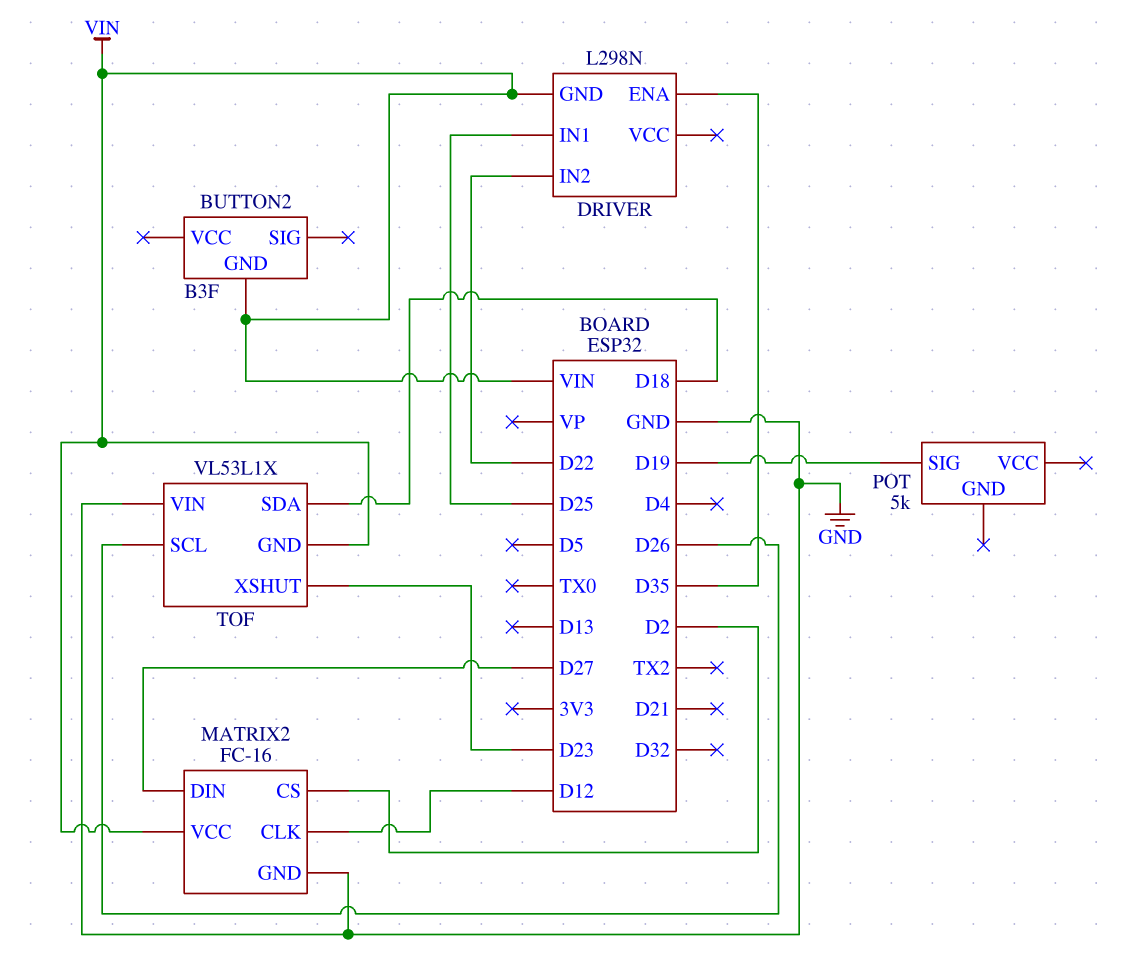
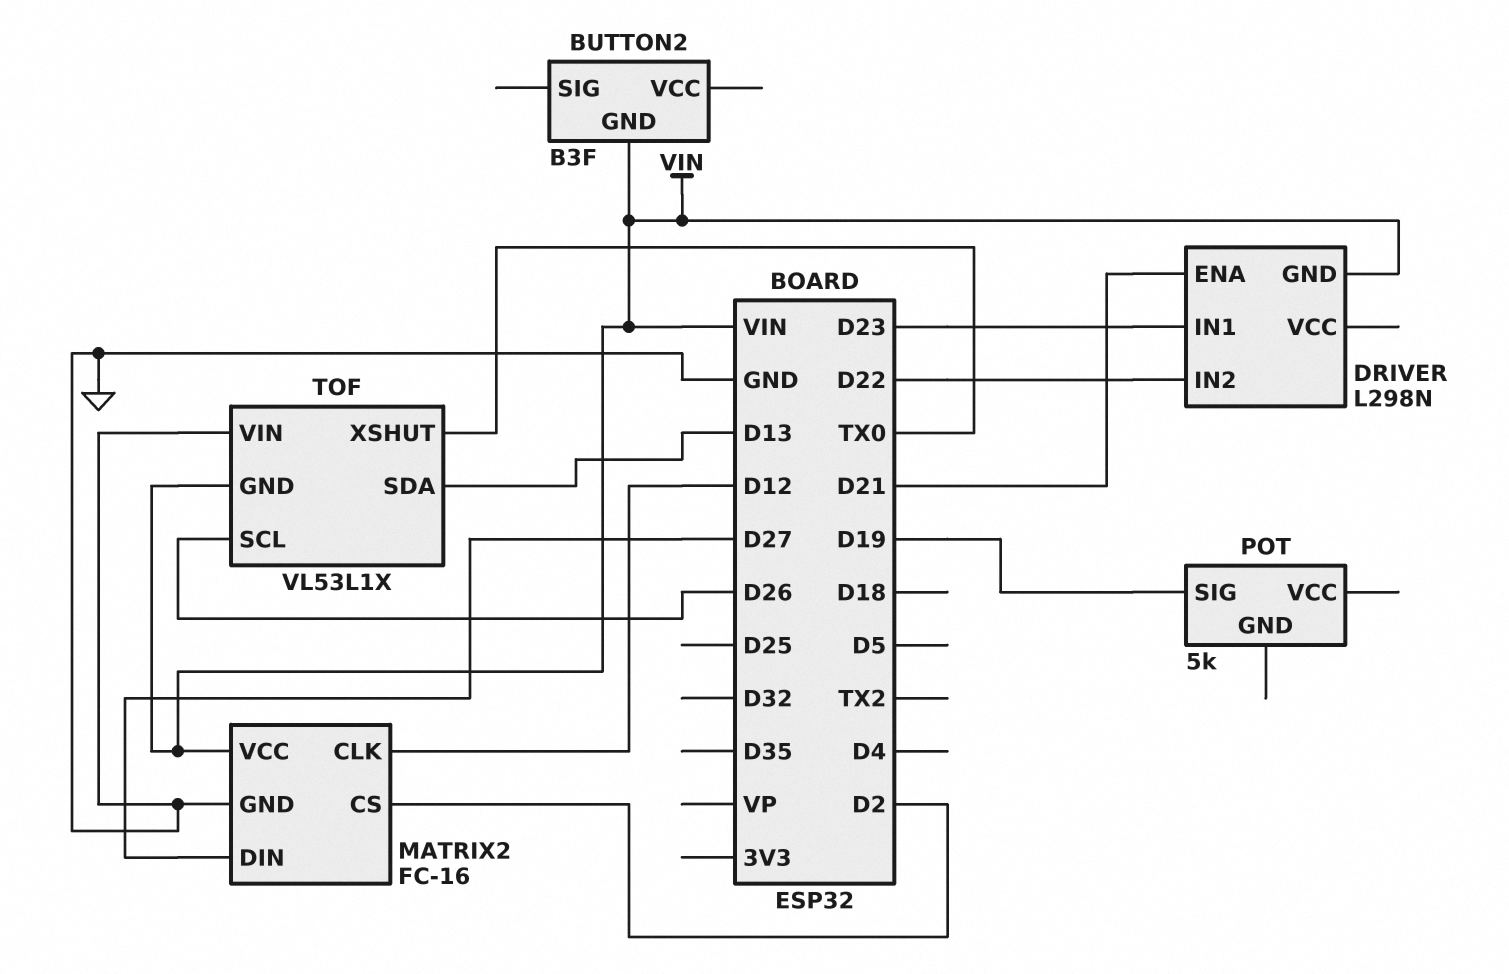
DRIVER pin ENA: D35 -> D21
DRIVER pin IN1: D25 -> D23
TOF pin SDA: D18 -> D13
TOF pin XSHUT: D23 -> TX0

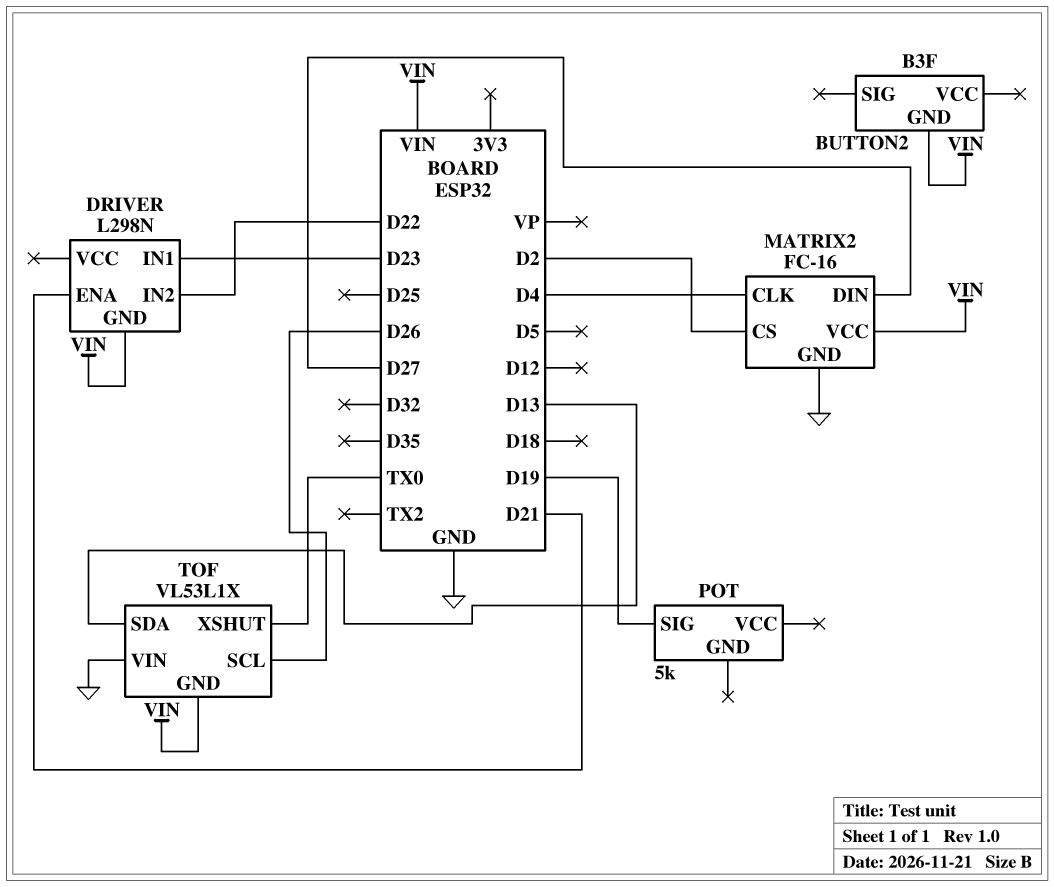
MATRIX2 pin CLK: D12 -> D4

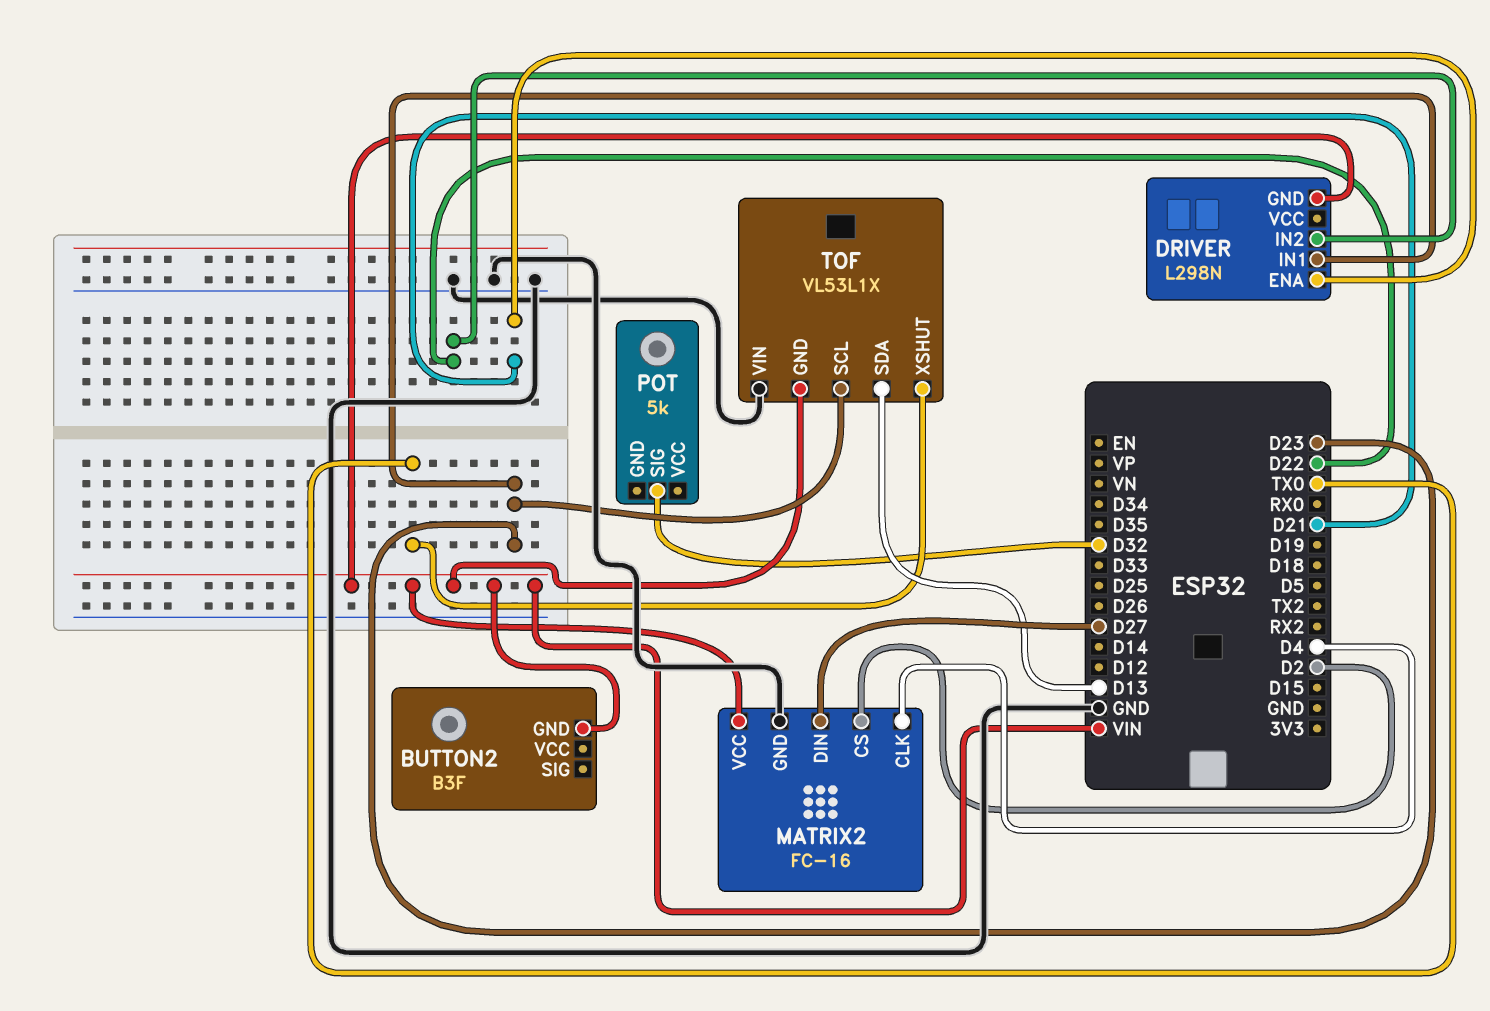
POT pin SIG: D19 -> D32
TOF pin SCL: D26 -> D23

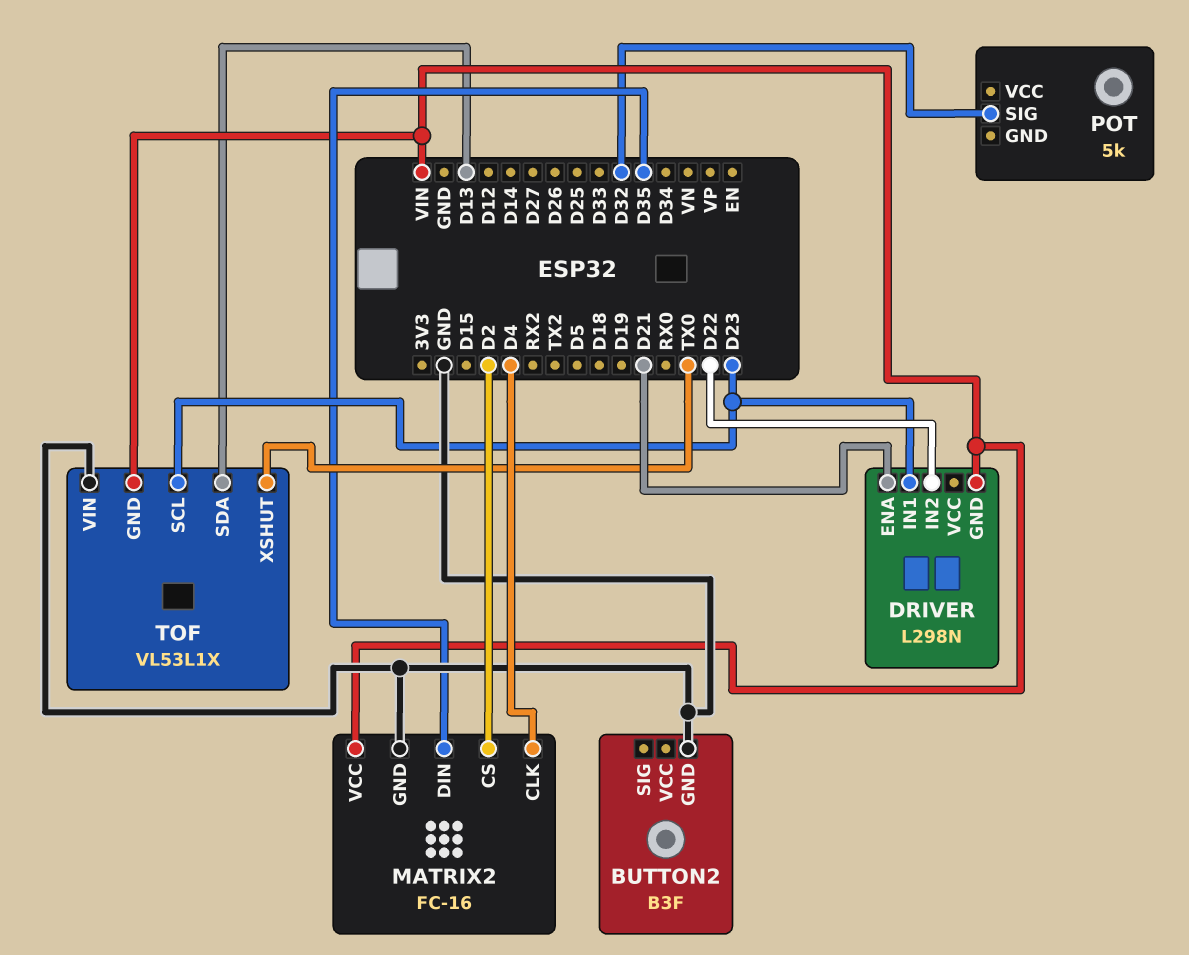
BUTTON2 pin GND: VIN -> GND
MATRIX2 pin DIN: D27 -> D35

